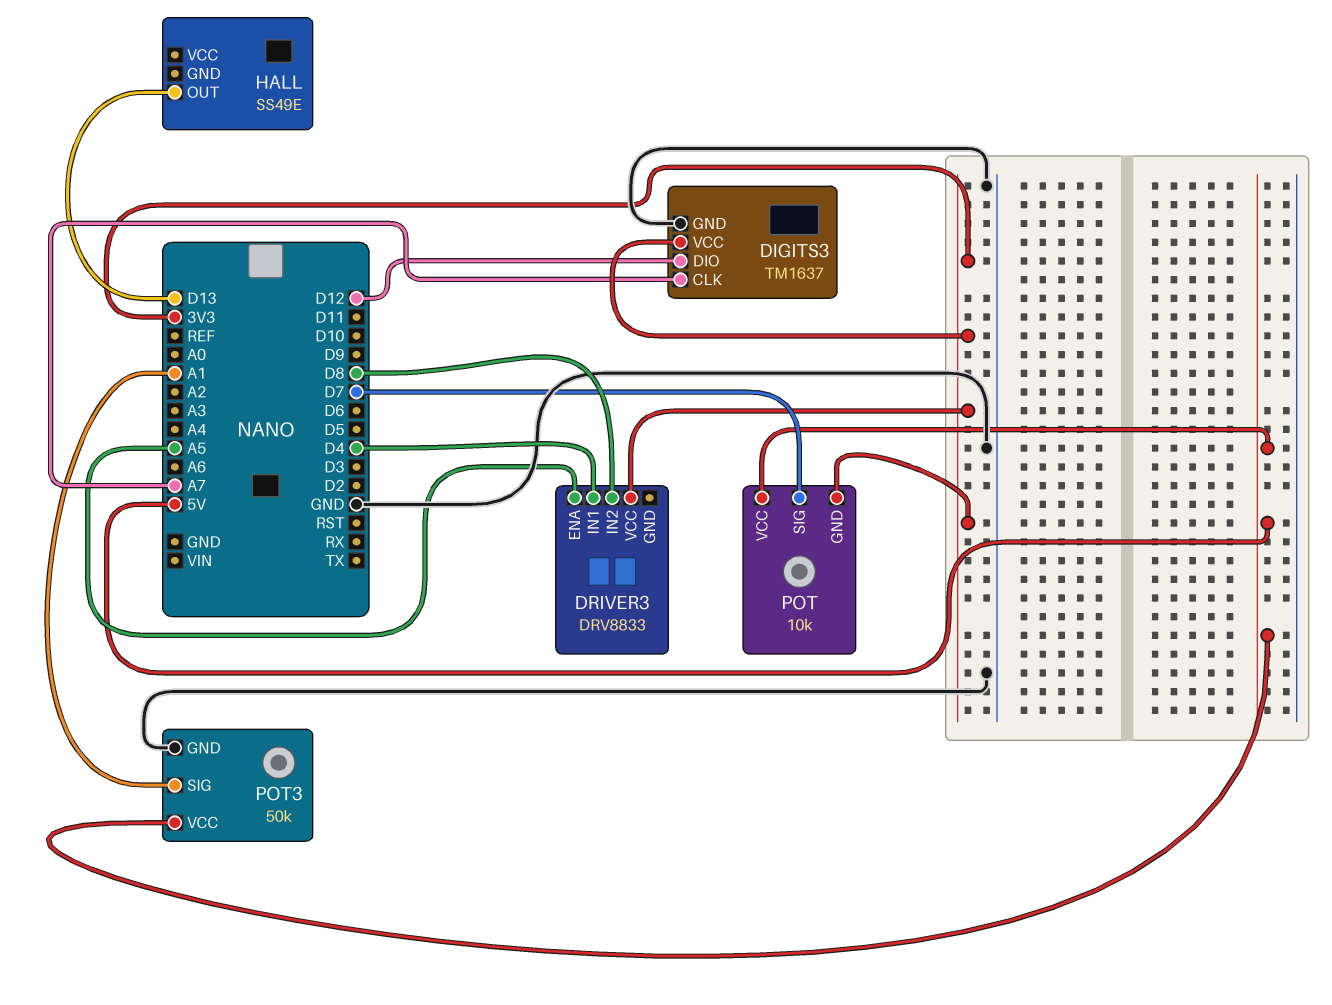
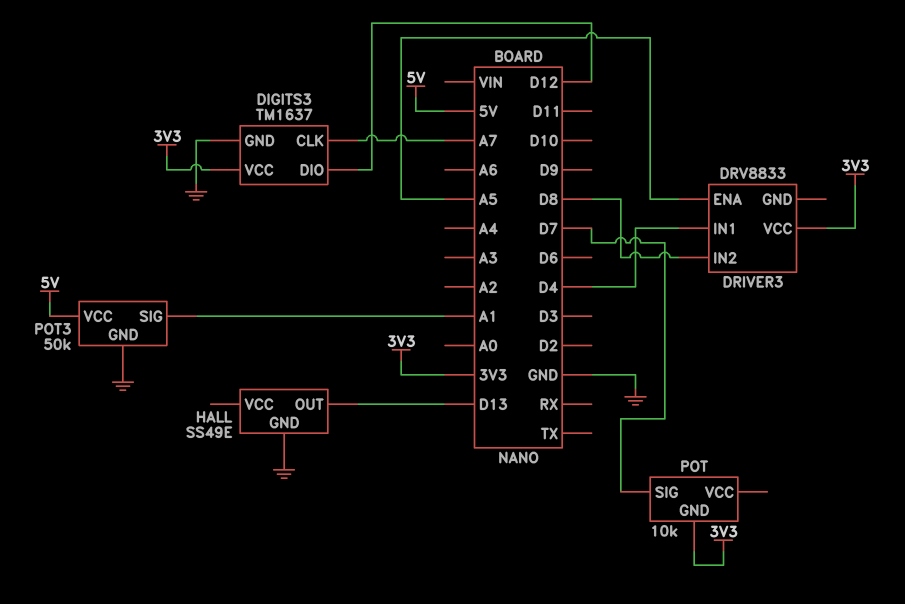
HALL pin GND: none -> GND
POT pin VCC: 5V -> none

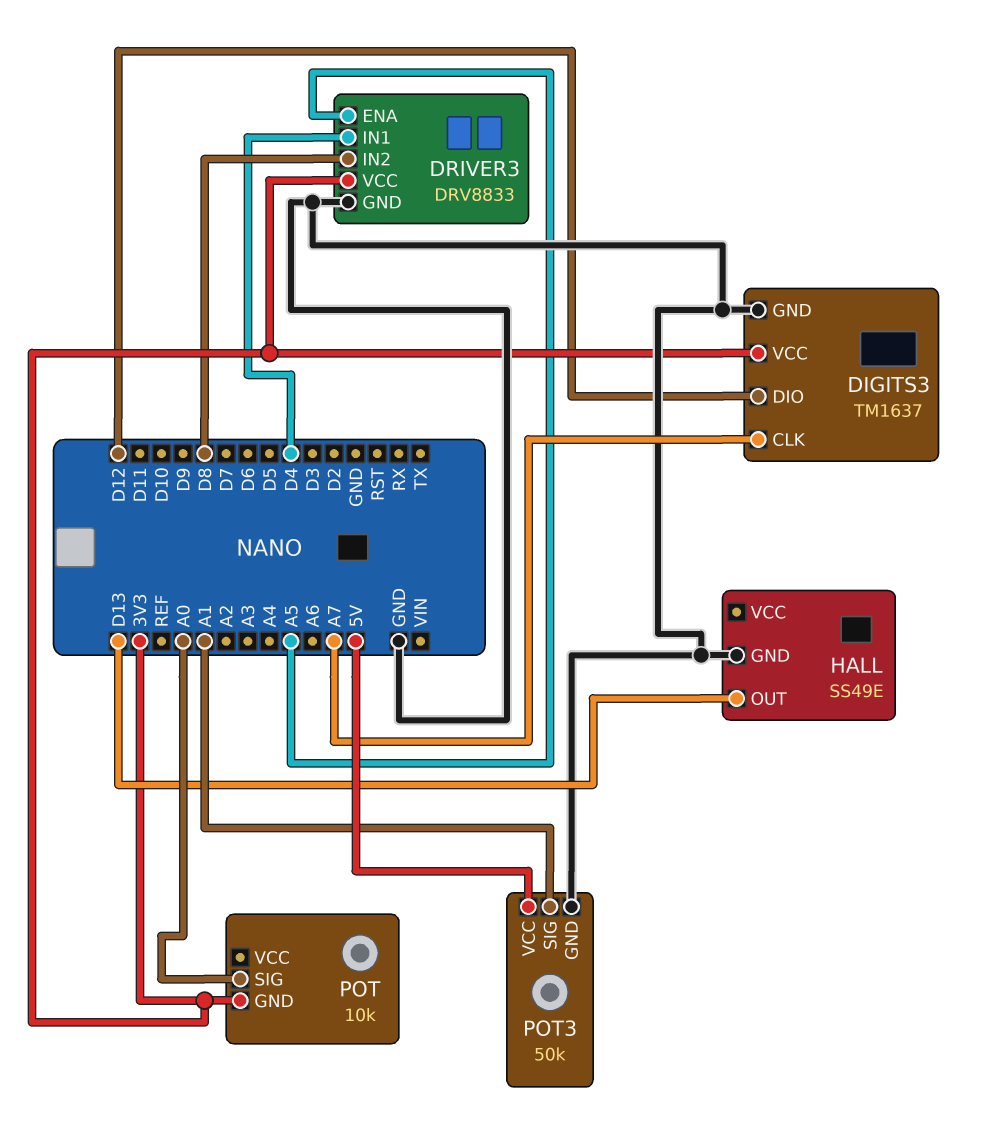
DRIVER3 pin GND: none -> GND
POT pin SIG: D7 -> A0

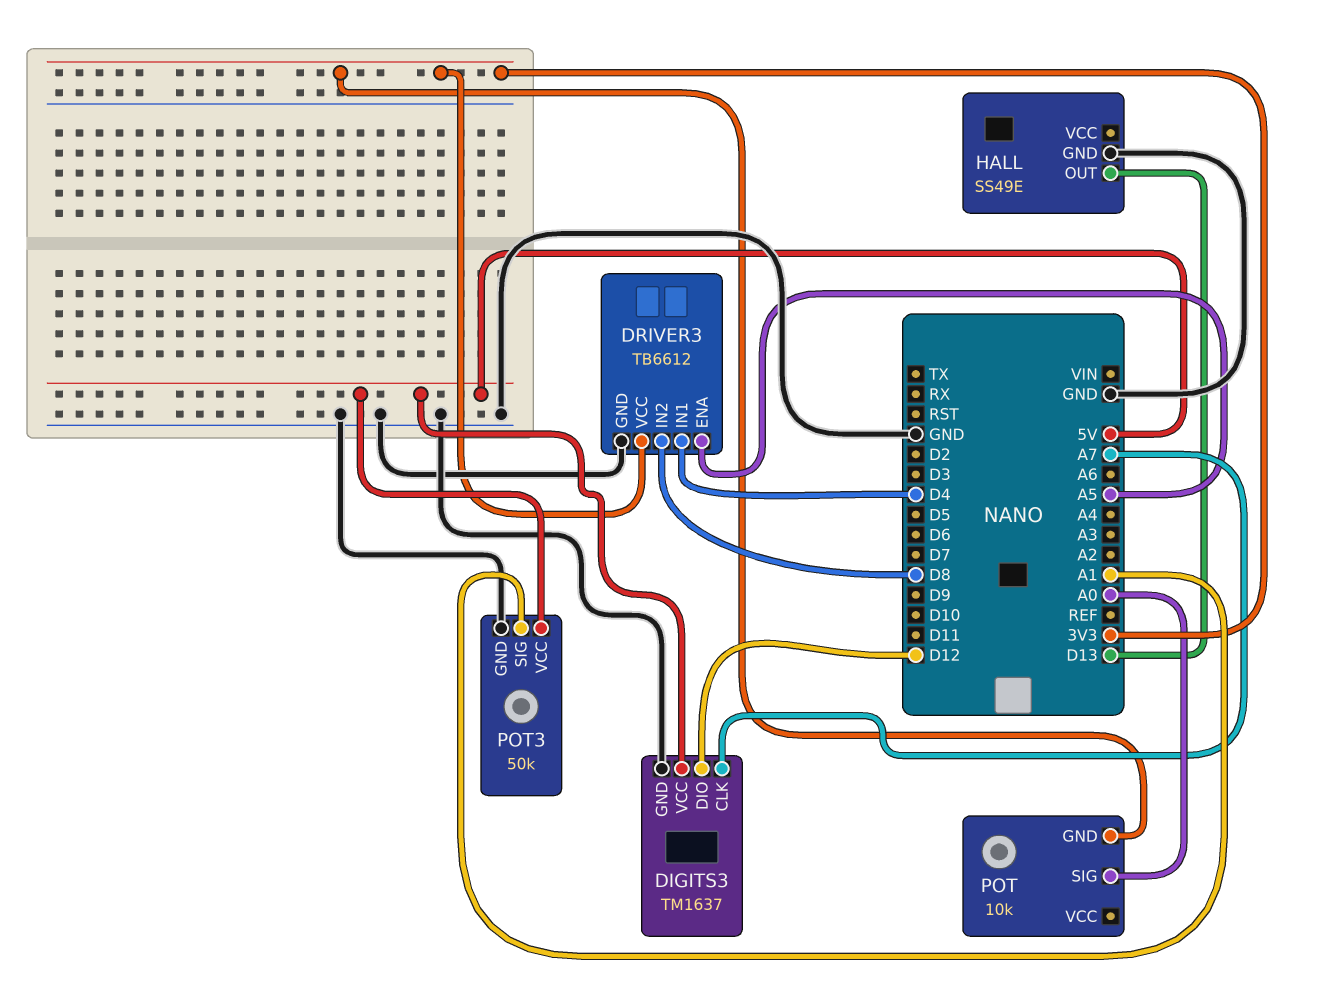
DIGITS3 pin VCC: 3V3 -> 5V
DRIVER3: DRV8833 -> TB6612

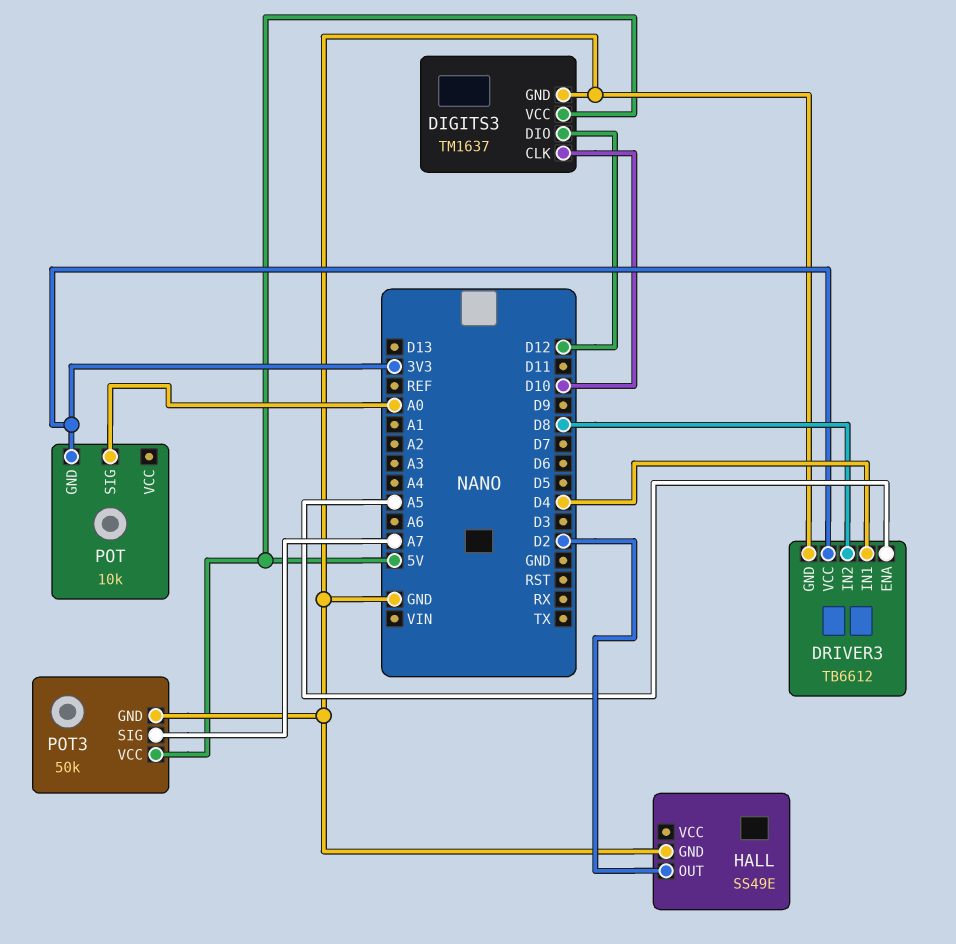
DIGITS3 pin CLK: A7 -> D10
HALL pin OUT: D13 -> D2
POT3 pin SIG: A1 -> A7

